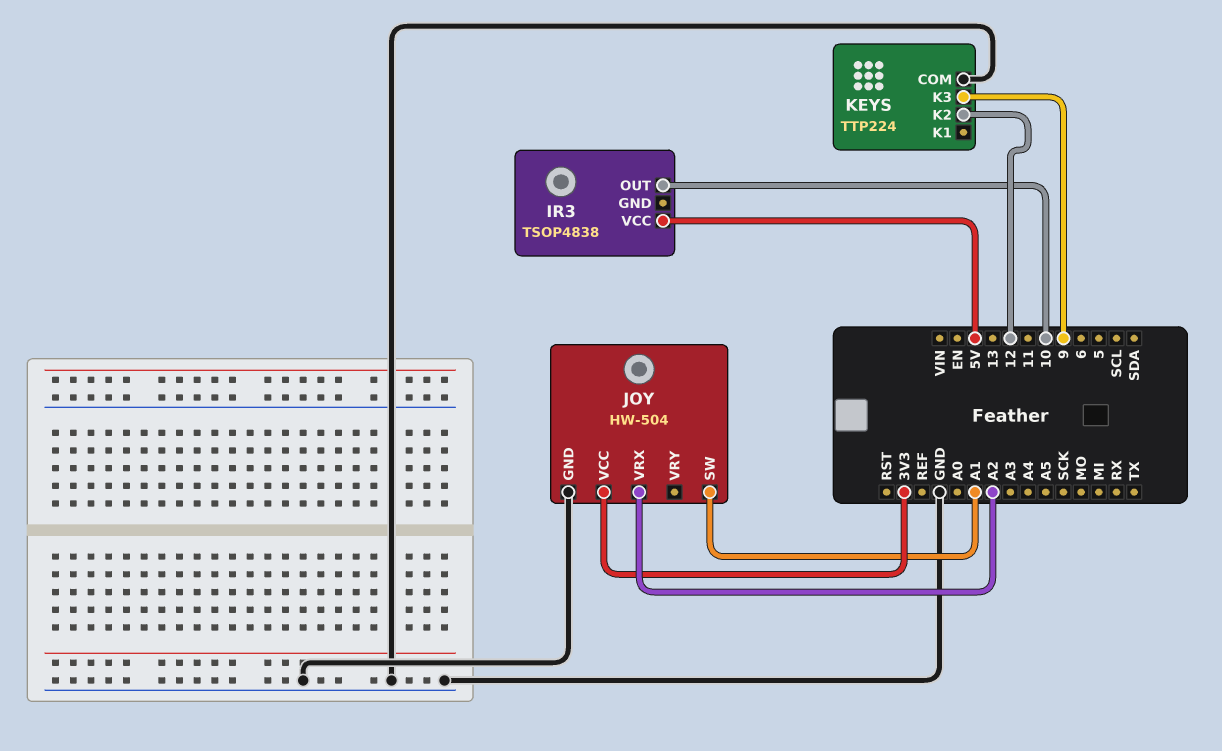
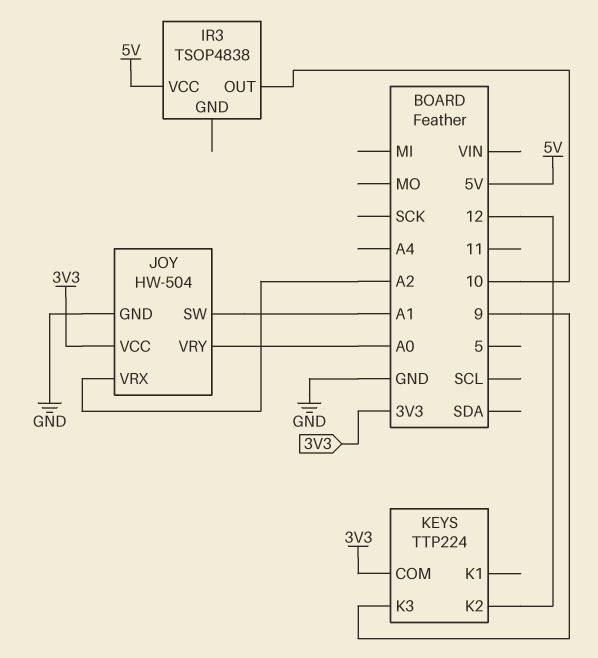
JOY pin VRY: none -> A0
KEYS pin COM: GND -> 3V3

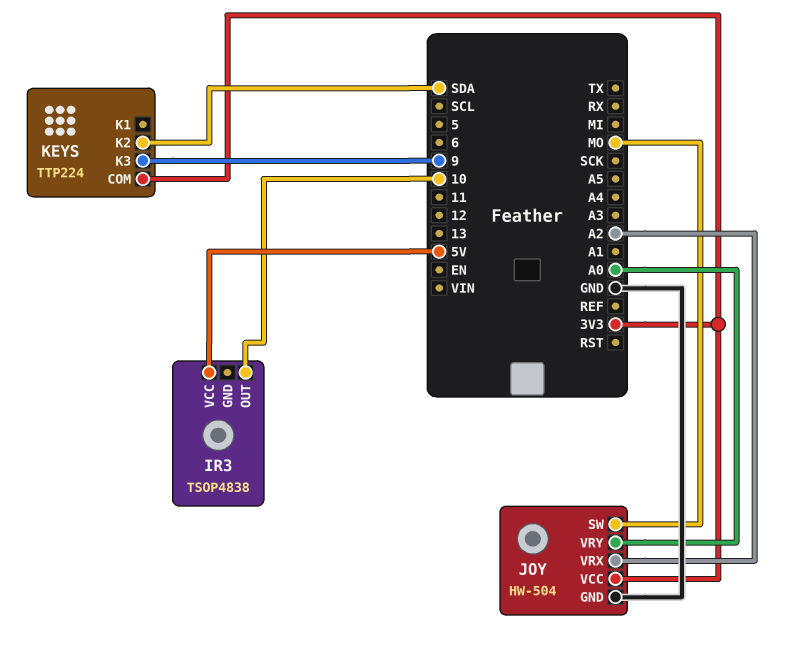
JOY pin SW: A1 -> MO
KEYS pin K2: 12 -> SDA

